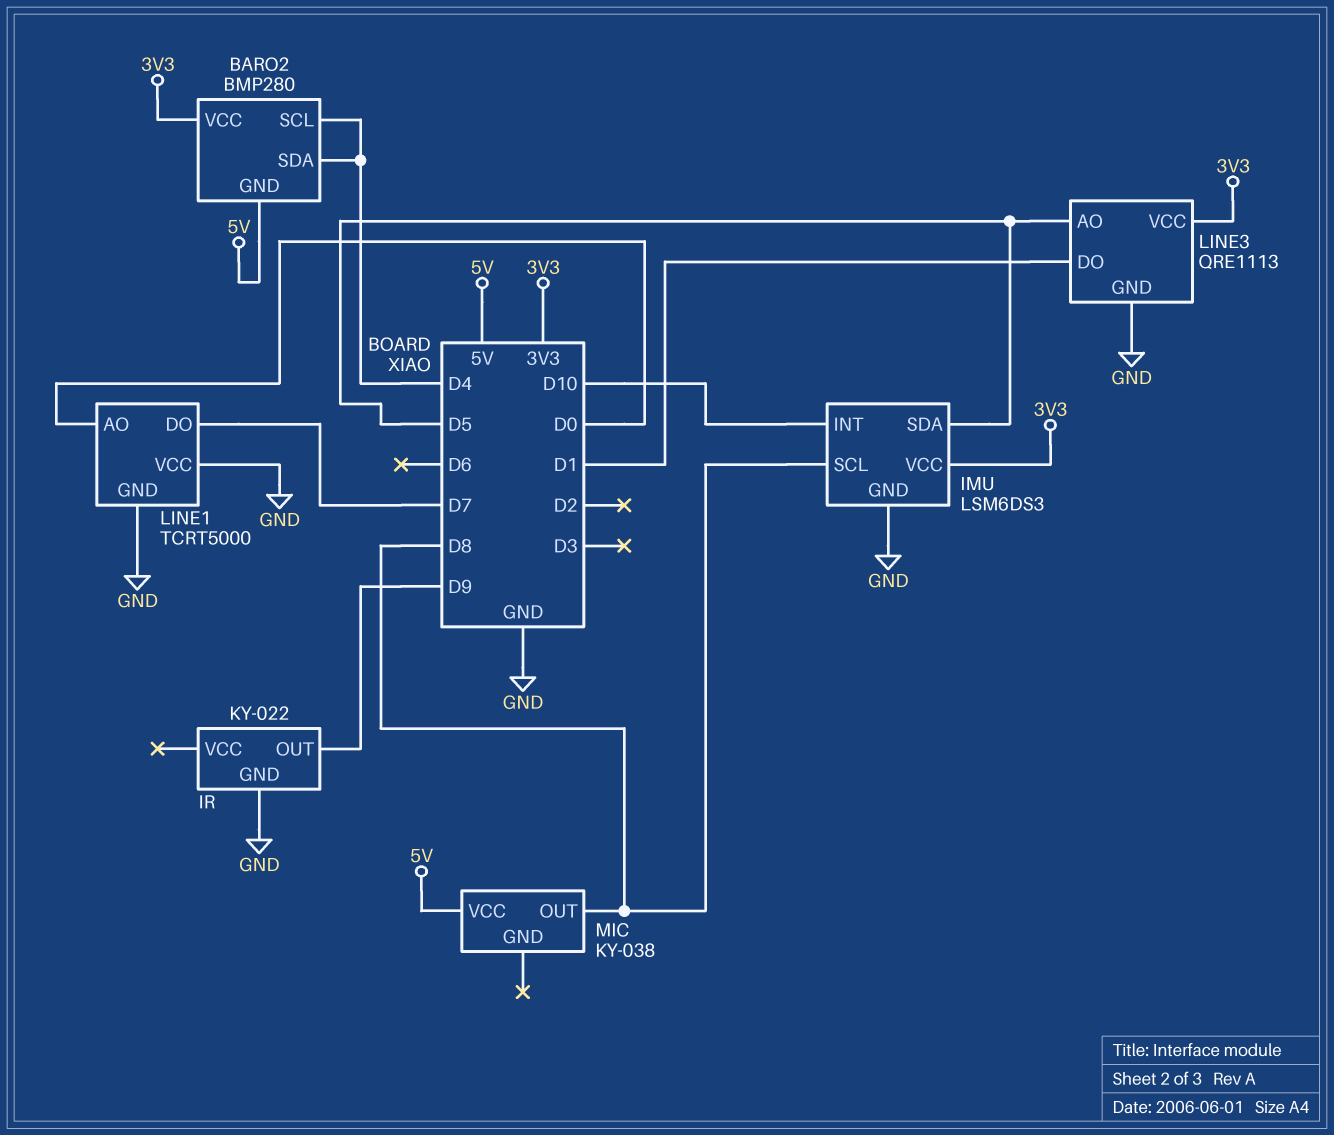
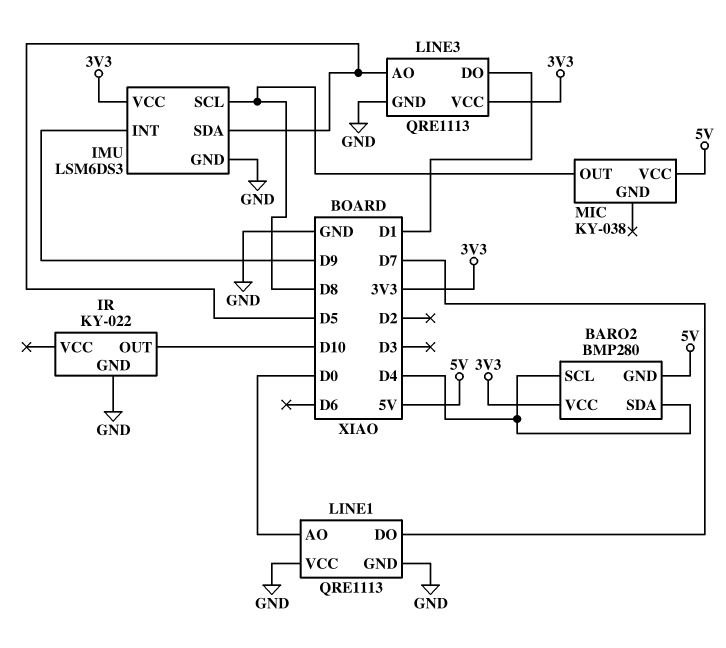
IMU pin INT: D10 -> D9
IR pin OUT: D9 -> D10
LINE1: TCRT5000 -> QRE1113

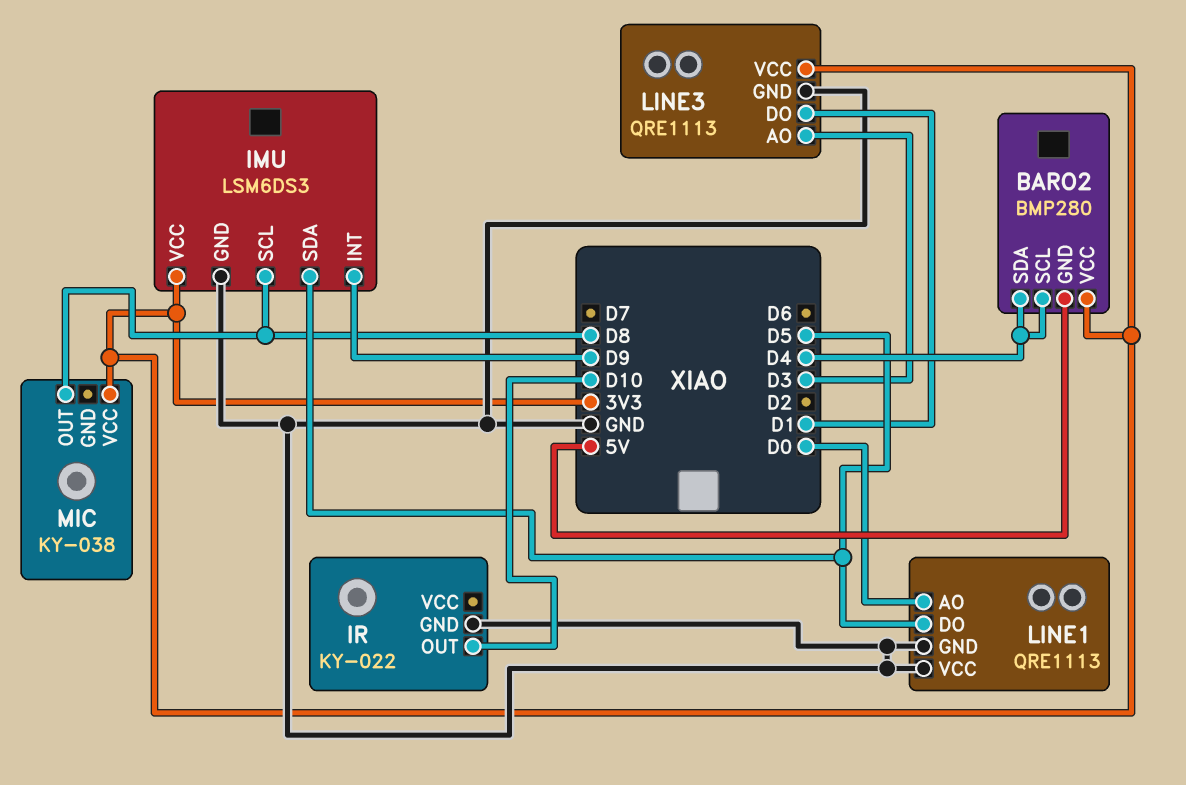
LINE1 pin DO: D7 -> D5
LINE3 pin AO: D5 -> D3
MIC pin VCC: 5V -> 3V3

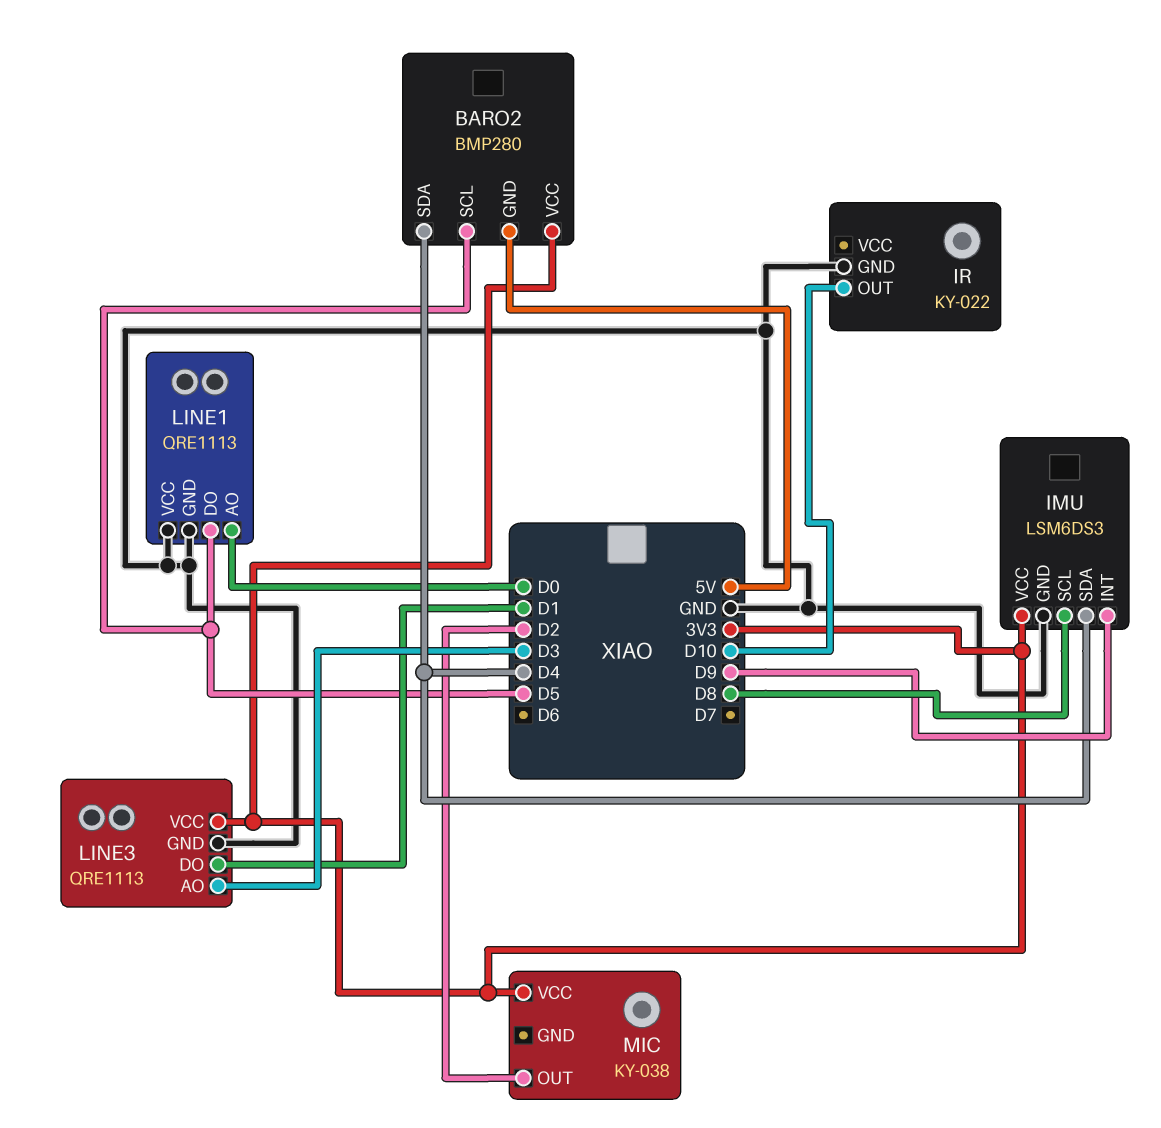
BARO2 pin SCL: D4 -> D5
IMU pin SDA: D5 -> D4
MIC pin OUT: D8 -> D2

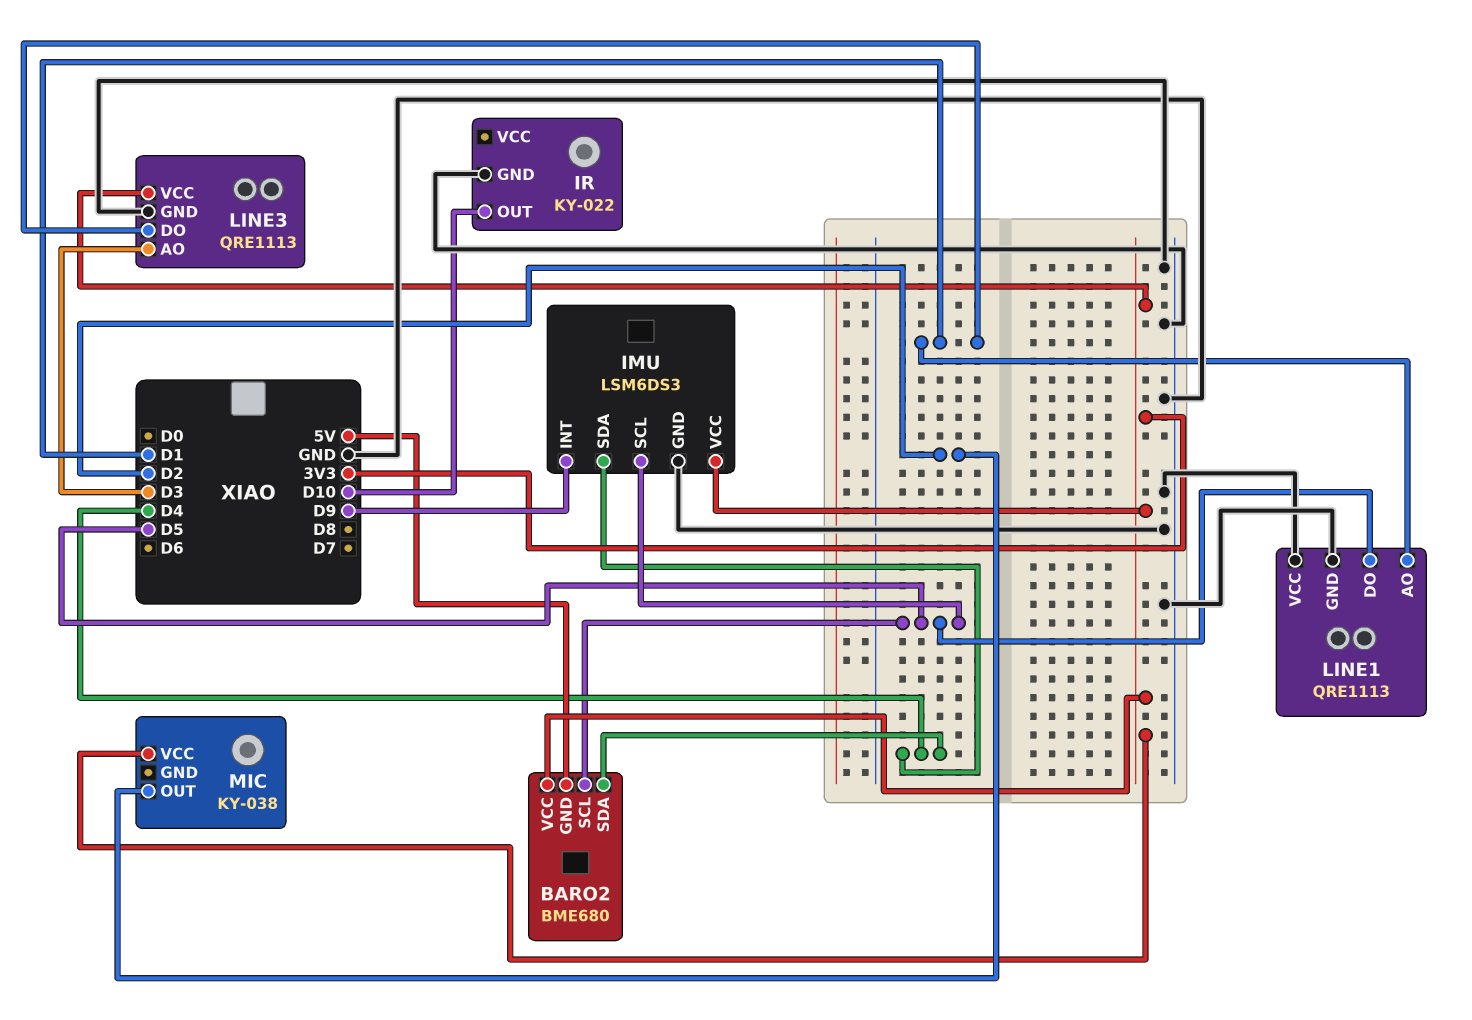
BARO2: BMP280 -> BME680
IMU pin SCL: D8 -> D5
LINE1 pin AO: D0 -> D1

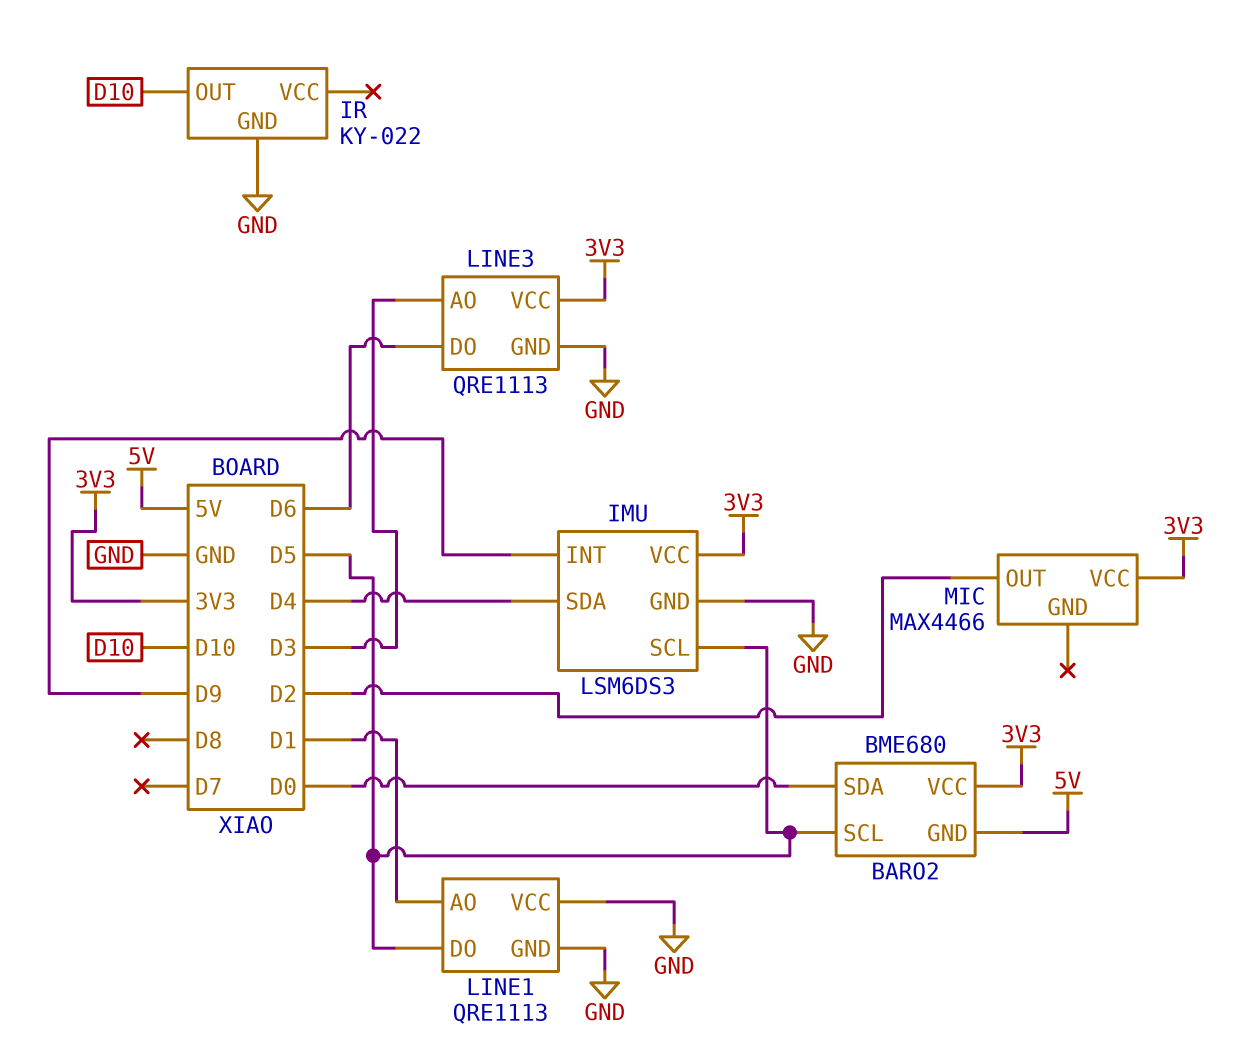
BARO2 pin SDA: D4 -> D0
LINE3 pin DO: D1 -> D6
MIC: KY-038 -> MAX4466

